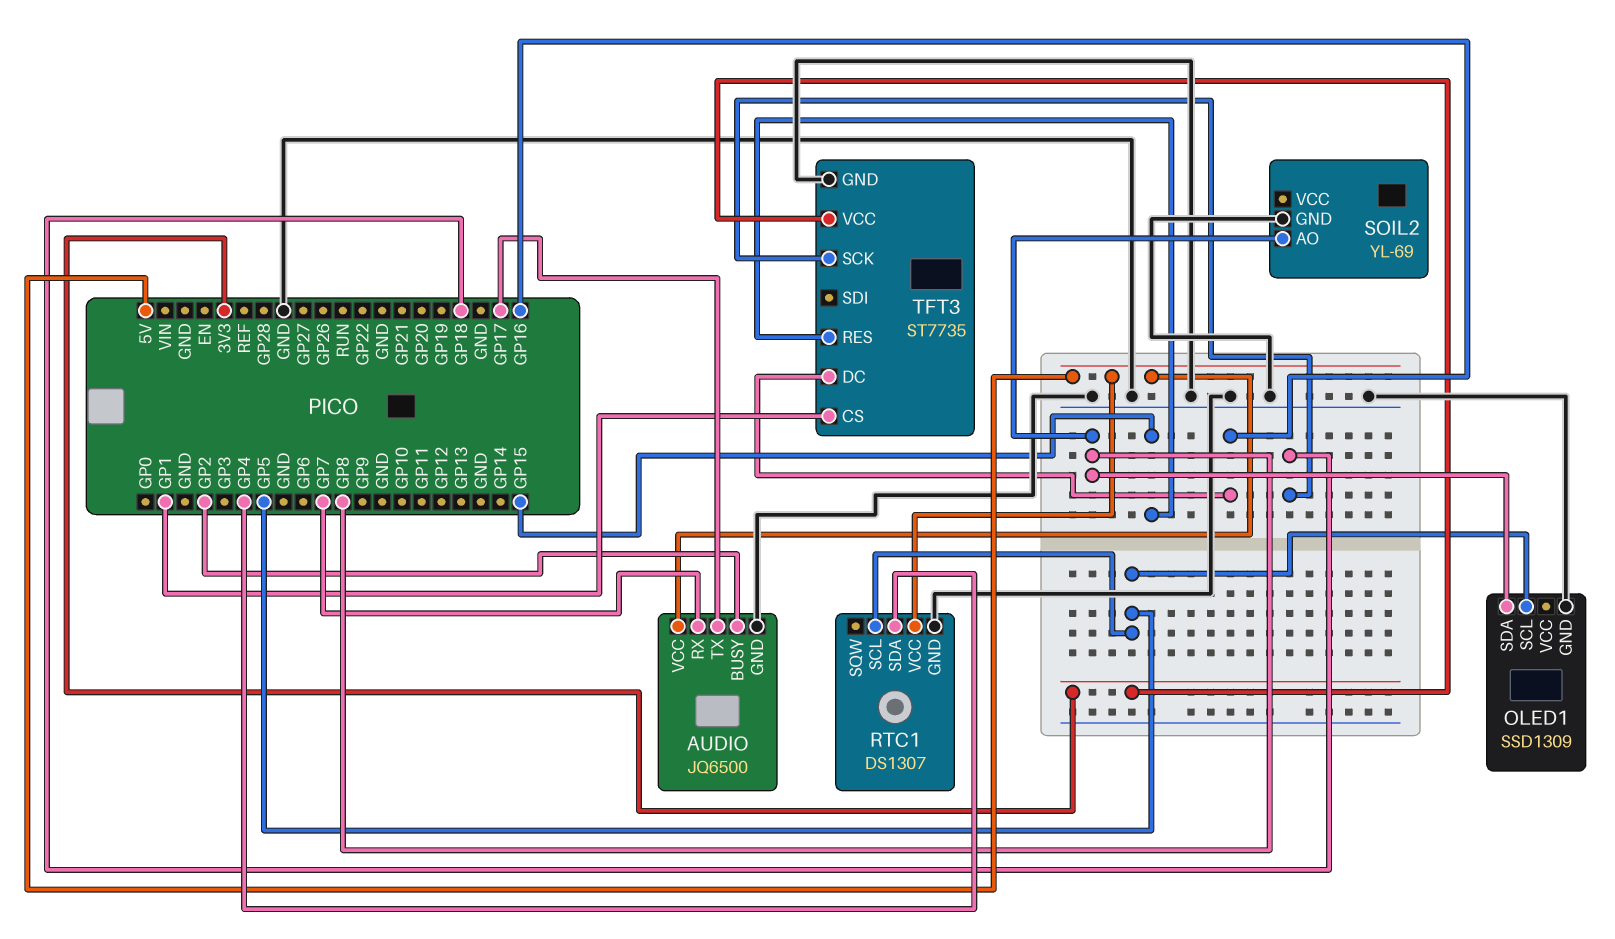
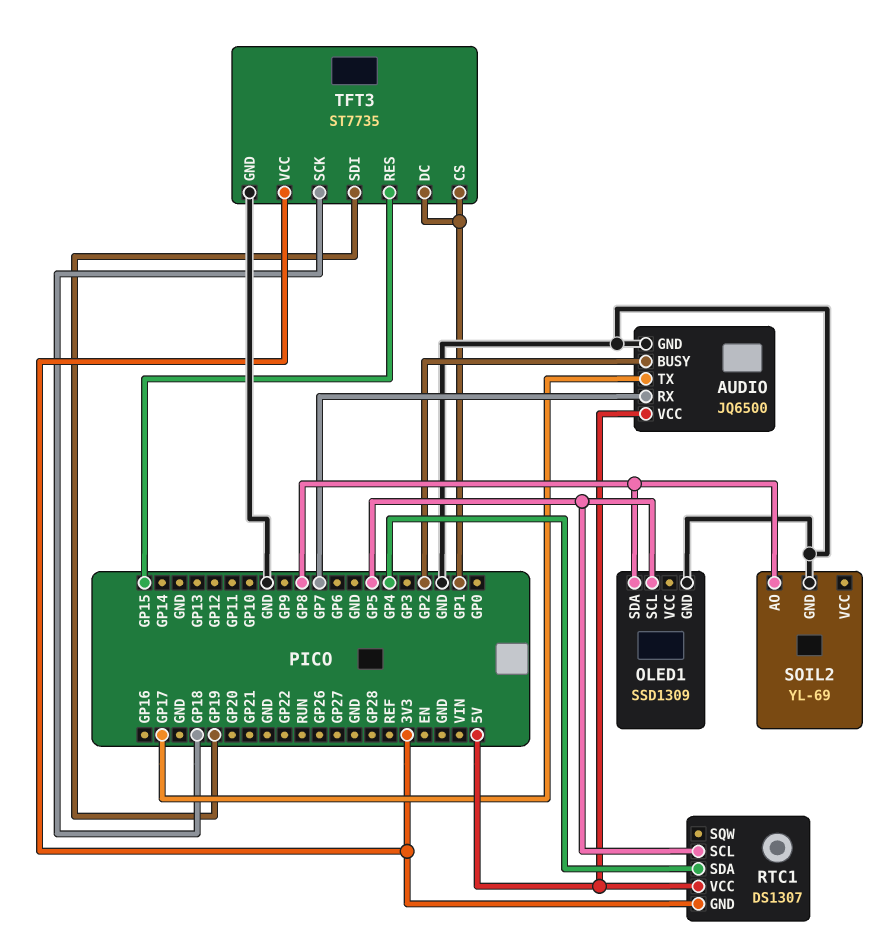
RTC1 pin GND: GND -> 3V3
TFT3 pin DC: GP16 -> GP1
TFT3 pin SDI: none -> GP19

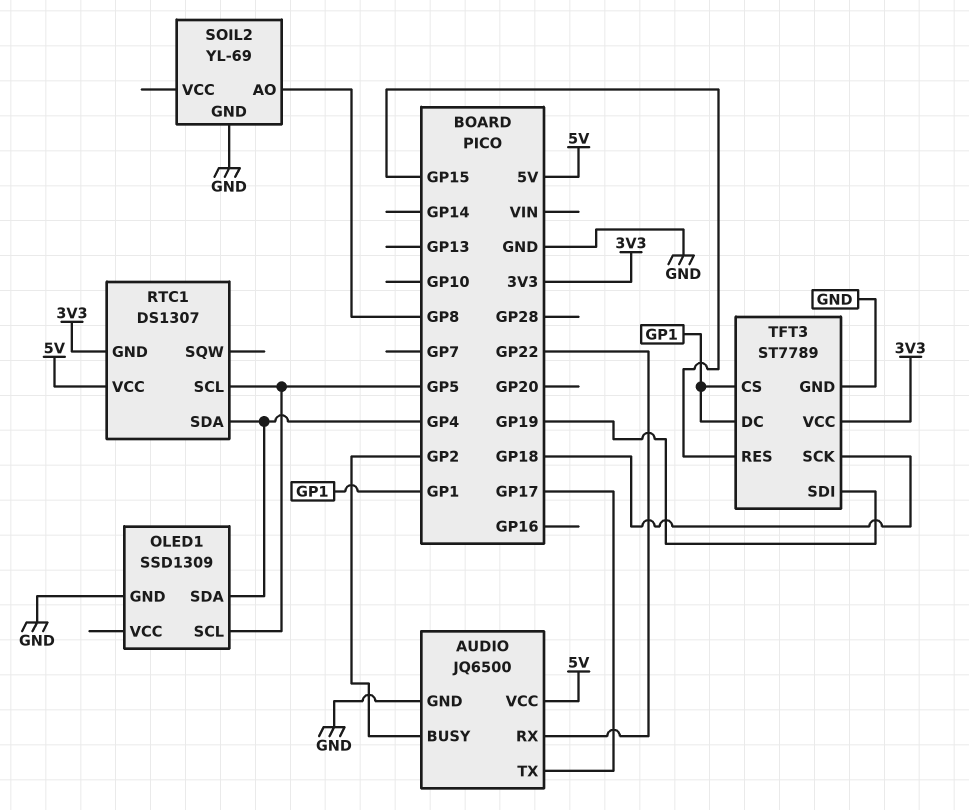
AUDIO pin RX: GP7 -> GP22
OLED1 pin SDA: GP8 -> GP4
TFT3: ST7735 -> ST7789

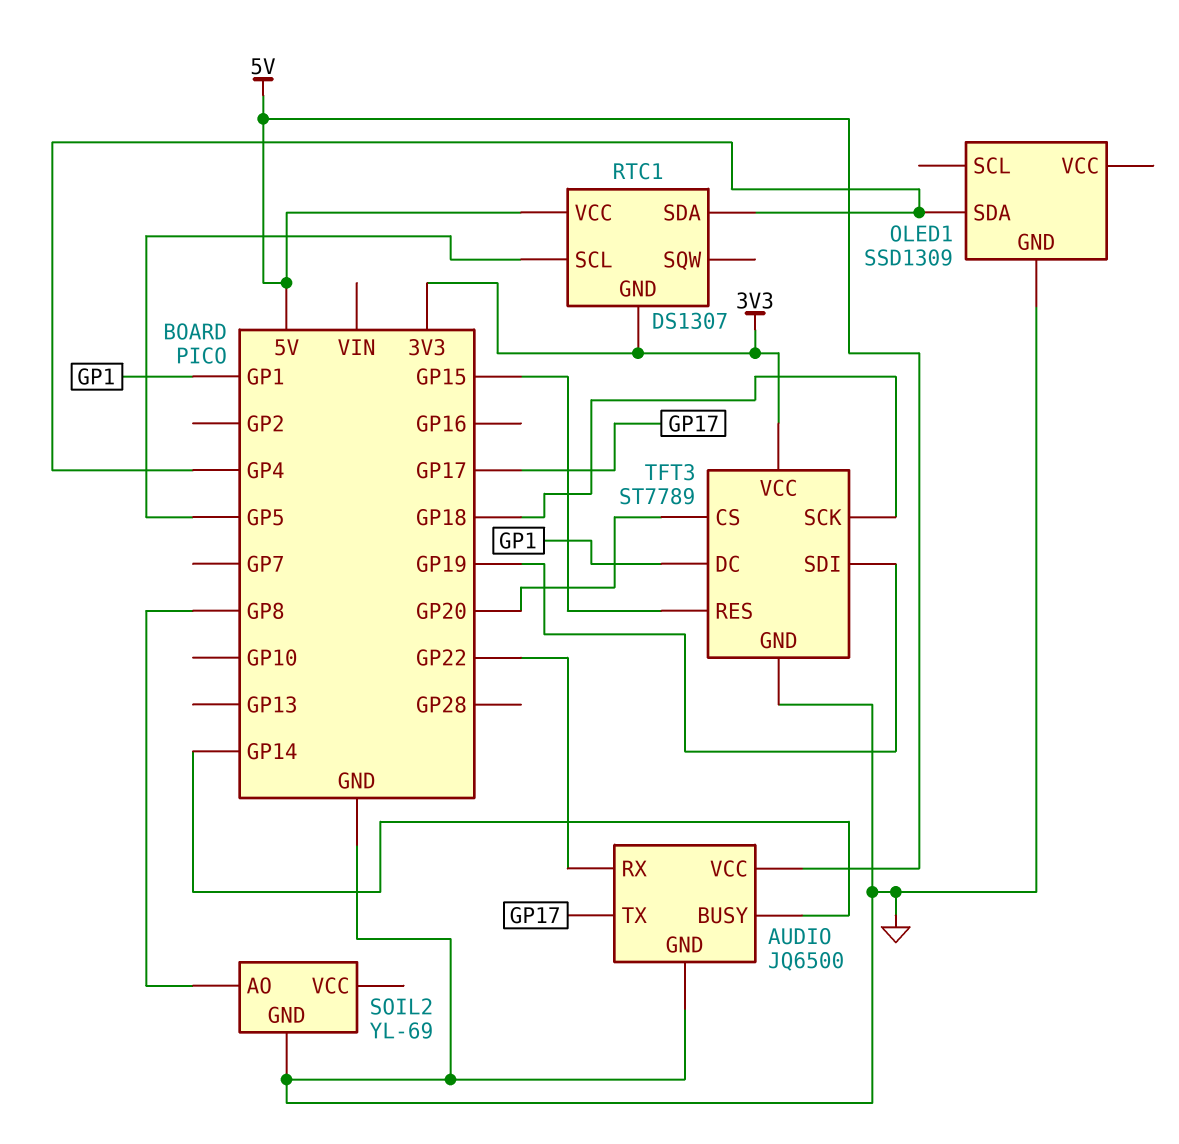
AUDIO pin BUSY: GP2 -> GP14
OLED1 pin SCL: GP5 -> none
TFT3 pin CS: GP1 -> GP20

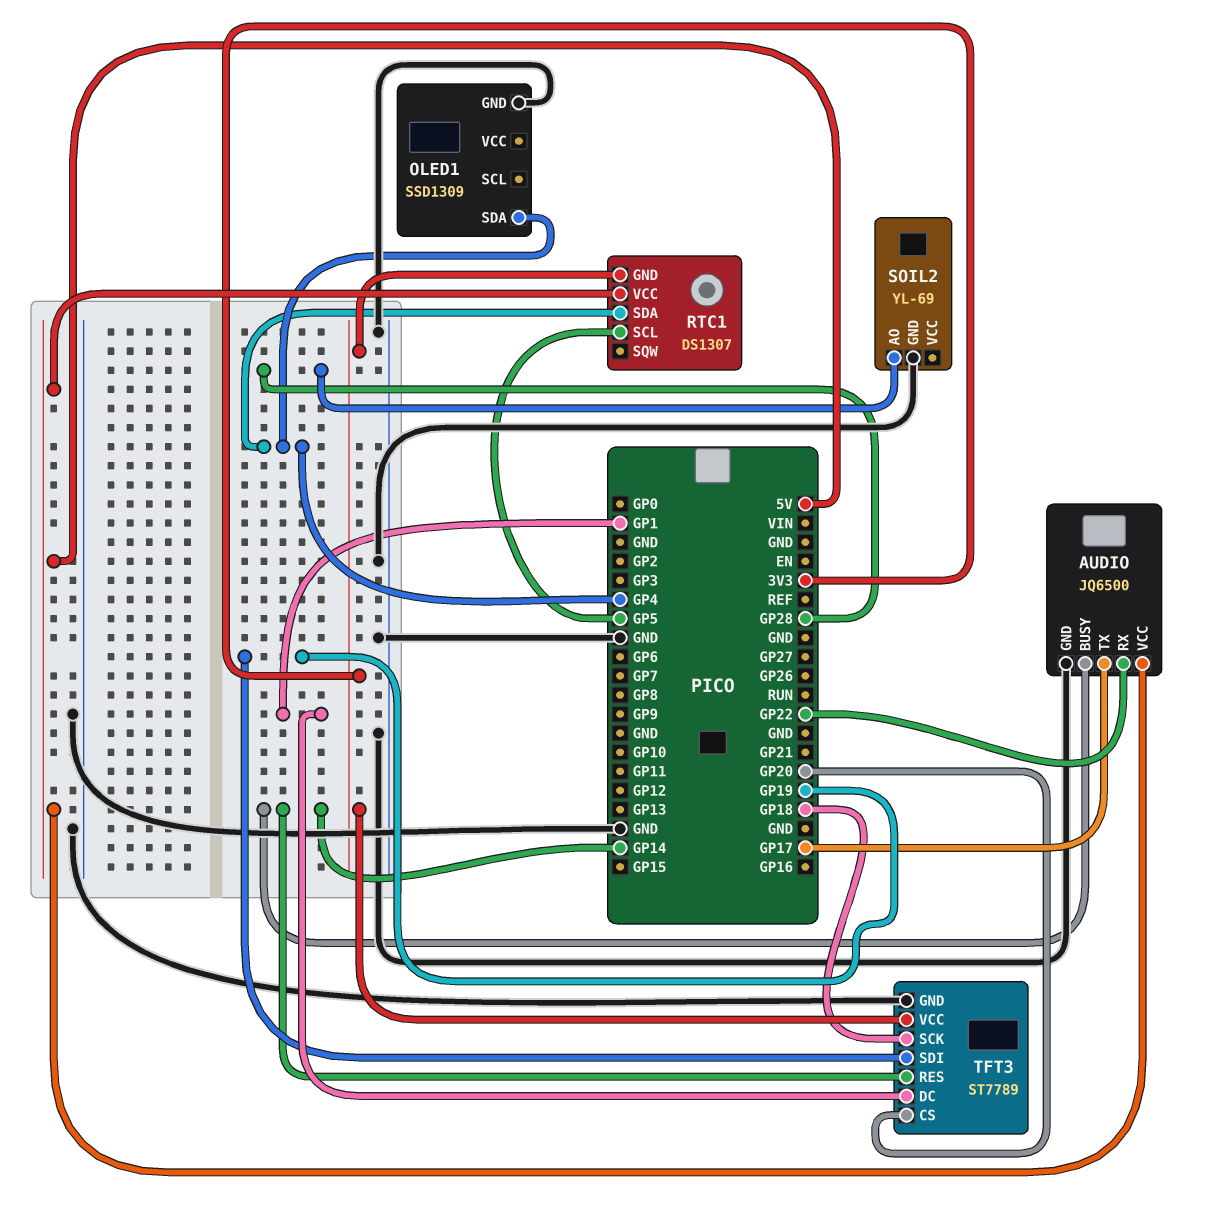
SOIL2 pin AO: GP8 -> GP28
TFT3 pin RES: GP15 -> GP14

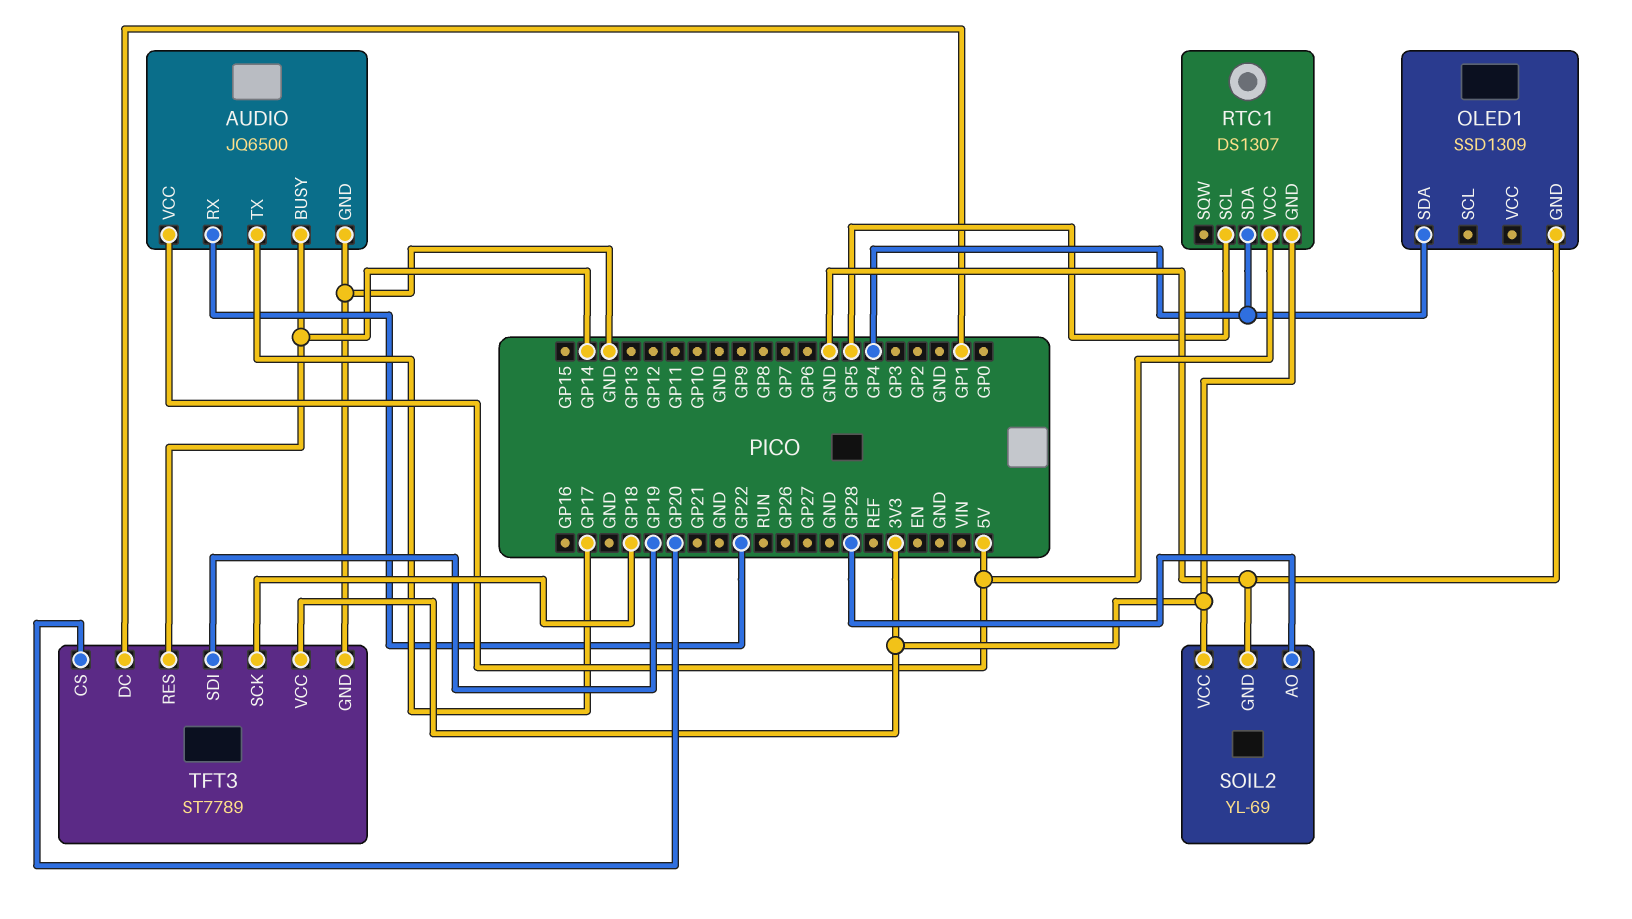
SOIL2 pin VCC: none -> 3V3

